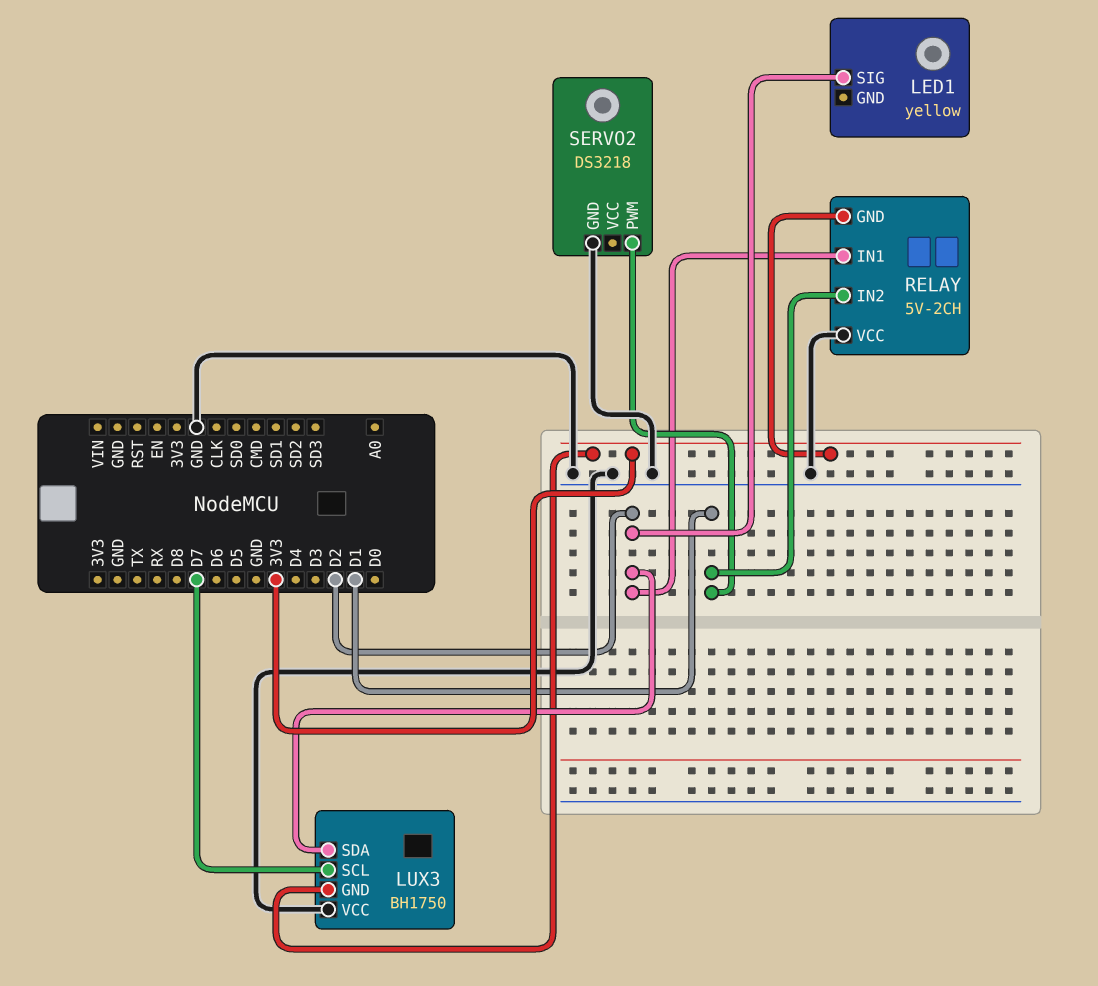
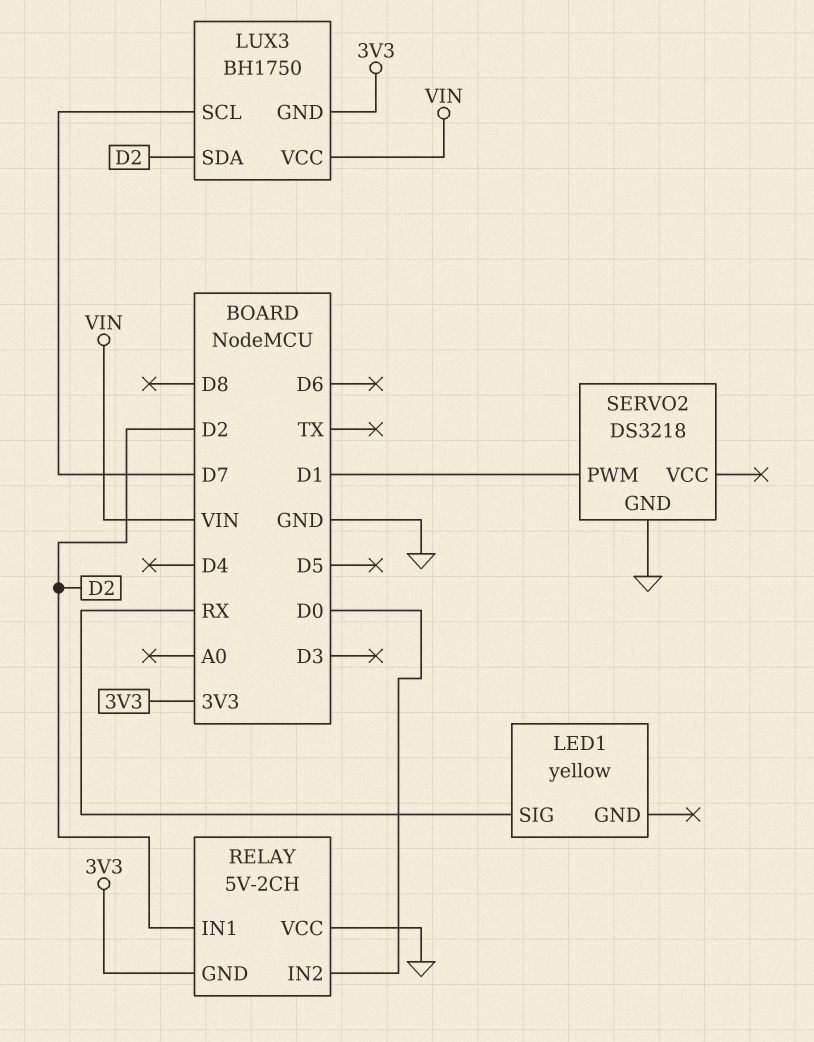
LED1 pin SIG: D2 -> RX
LUX3 pin VCC: GND -> VIN
RELAY pin IN2: D1 -> D0

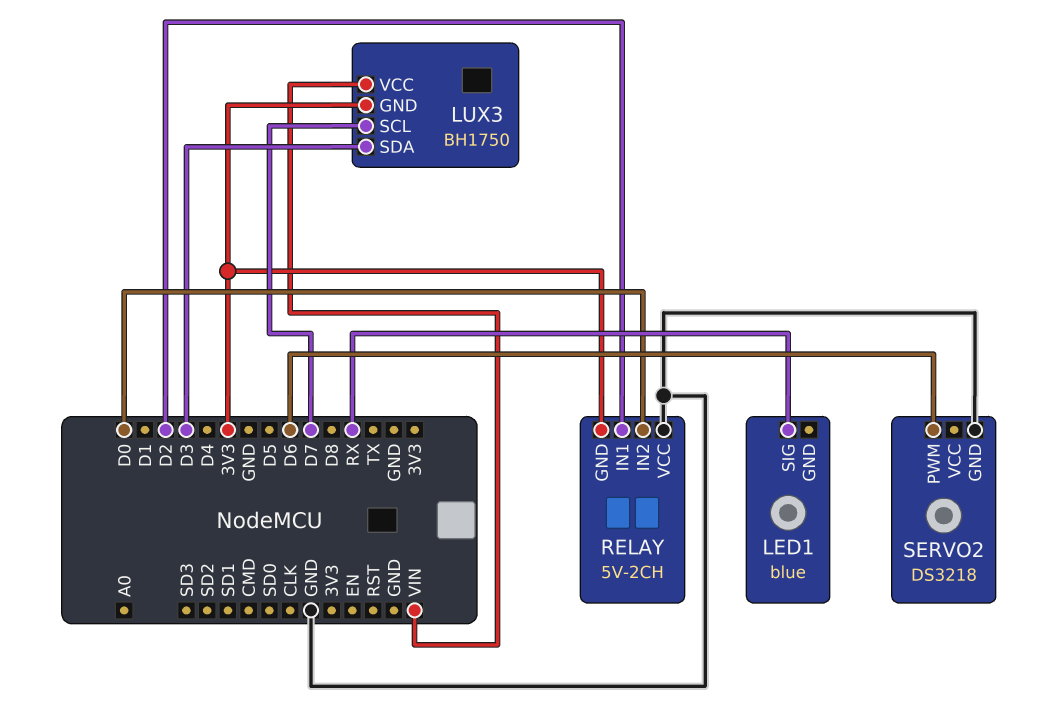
LED1: yellow -> blue
LUX3 pin SDA: D2 -> D3
SERVO2 pin PWM: D1 -> D6

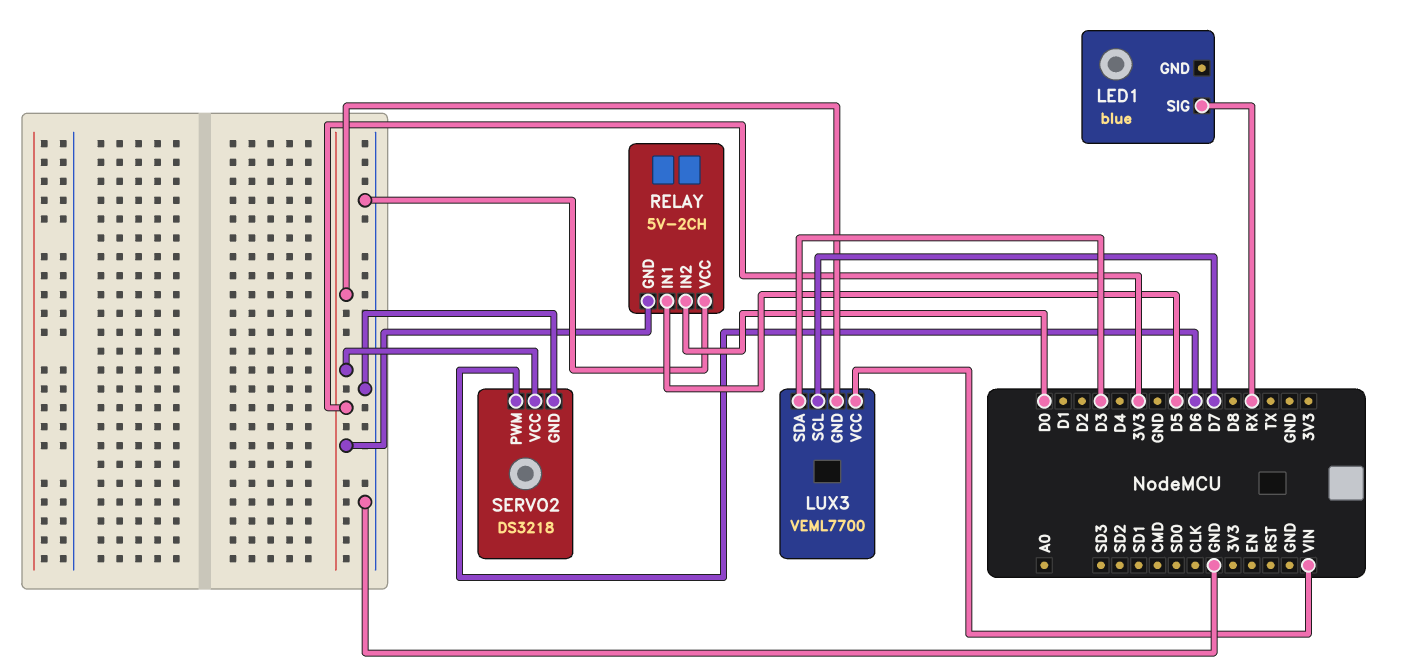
LUX3: BH1750 -> VEML7700
RELAY pin IN1: D2 -> D5
SERVO2 pin VCC: none -> 3V3

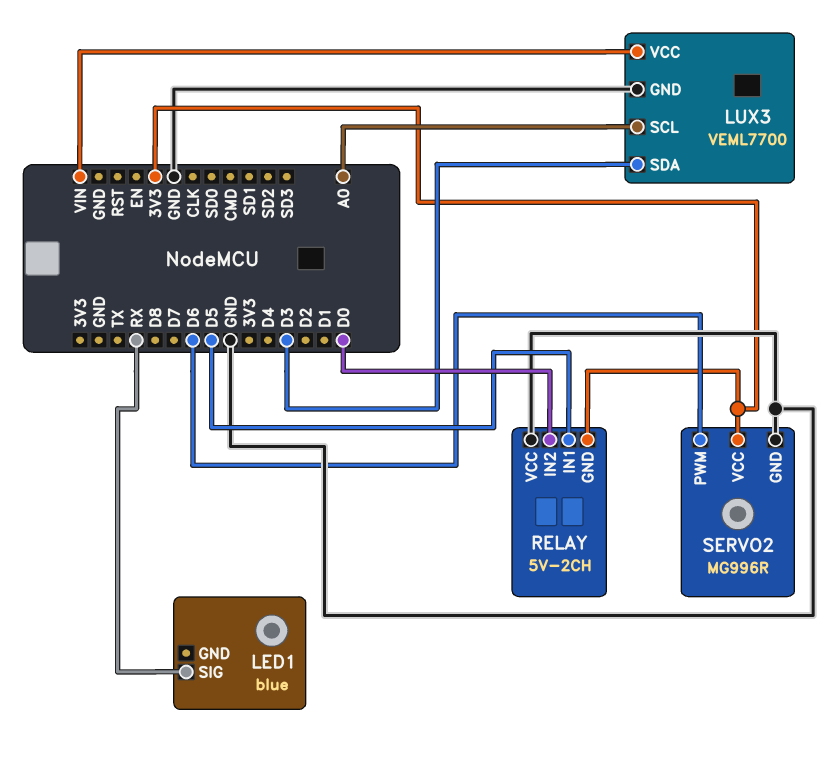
LUX3 pin GND: 3V3 -> GND
LUX3 pin SCL: D7 -> A0
SERVO2: DS3218 -> MG996R

